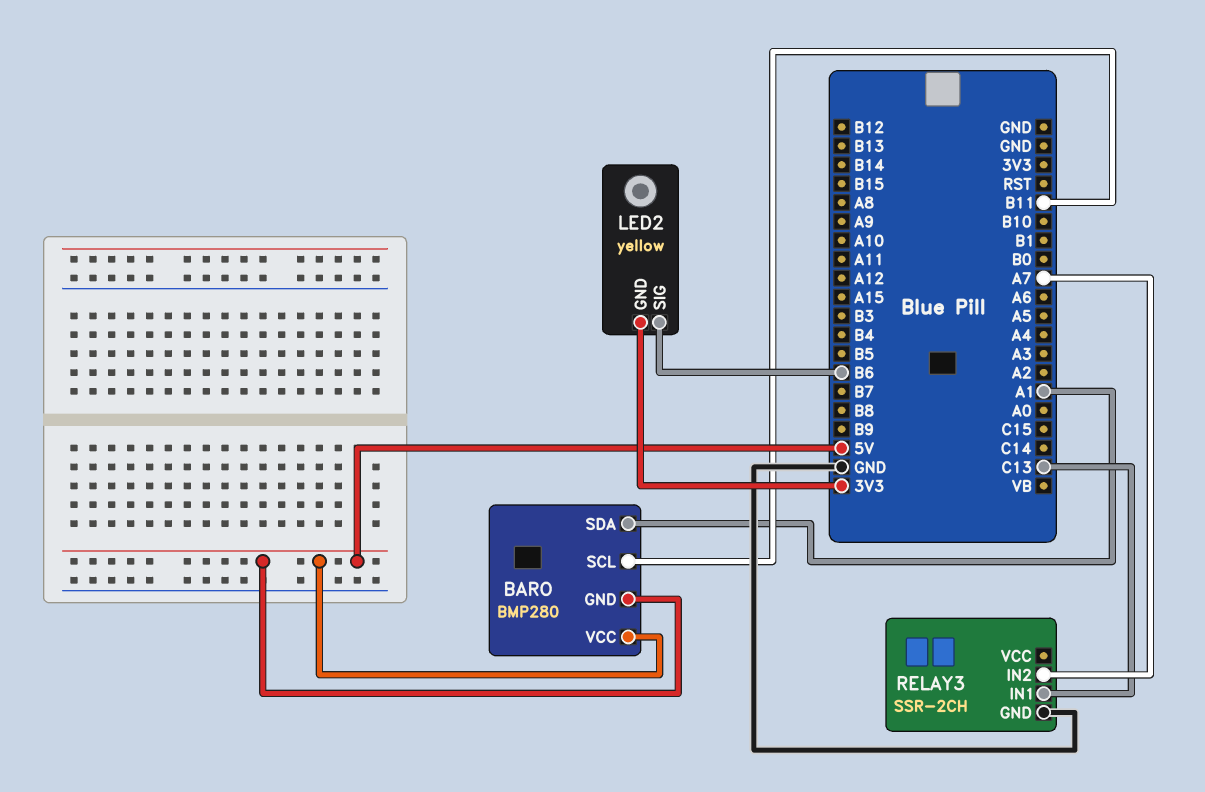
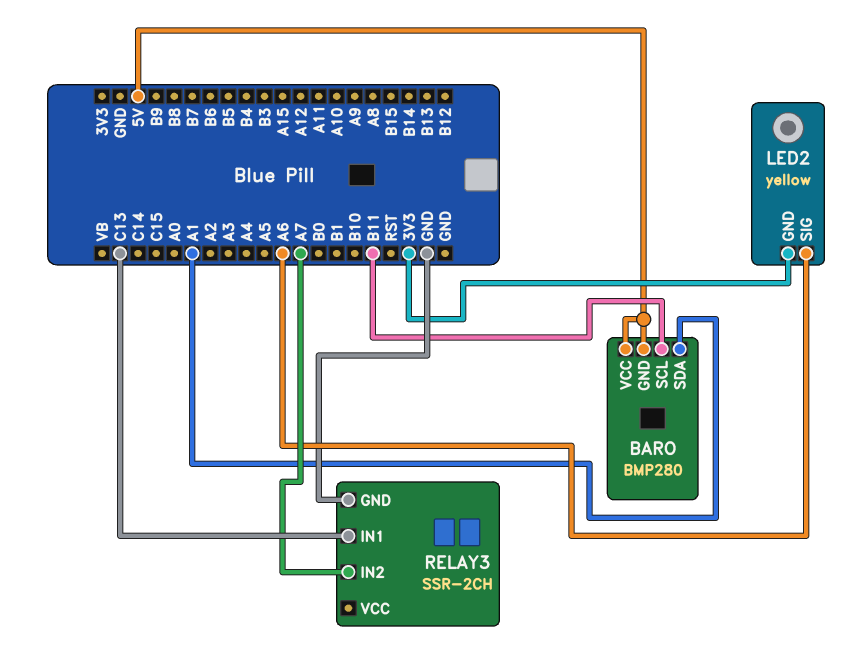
LED2 pin SIG: B6 -> A6

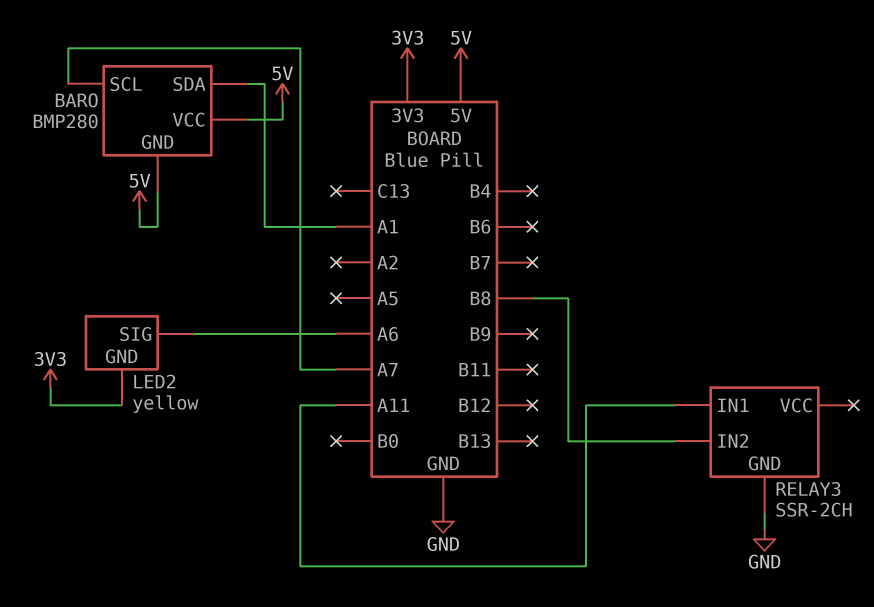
BARO pin SCL: B11 -> A7
RELAY3 pin IN1: C13 -> A11
RELAY3 pin IN2: A7 -> B8

